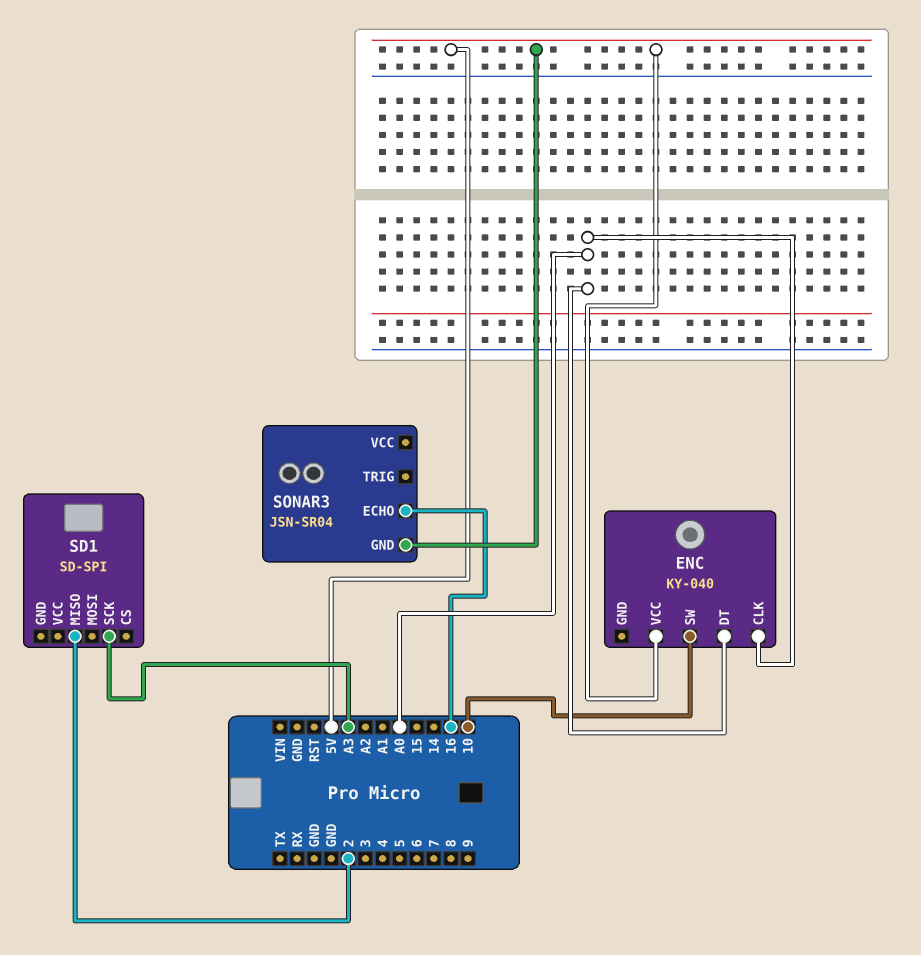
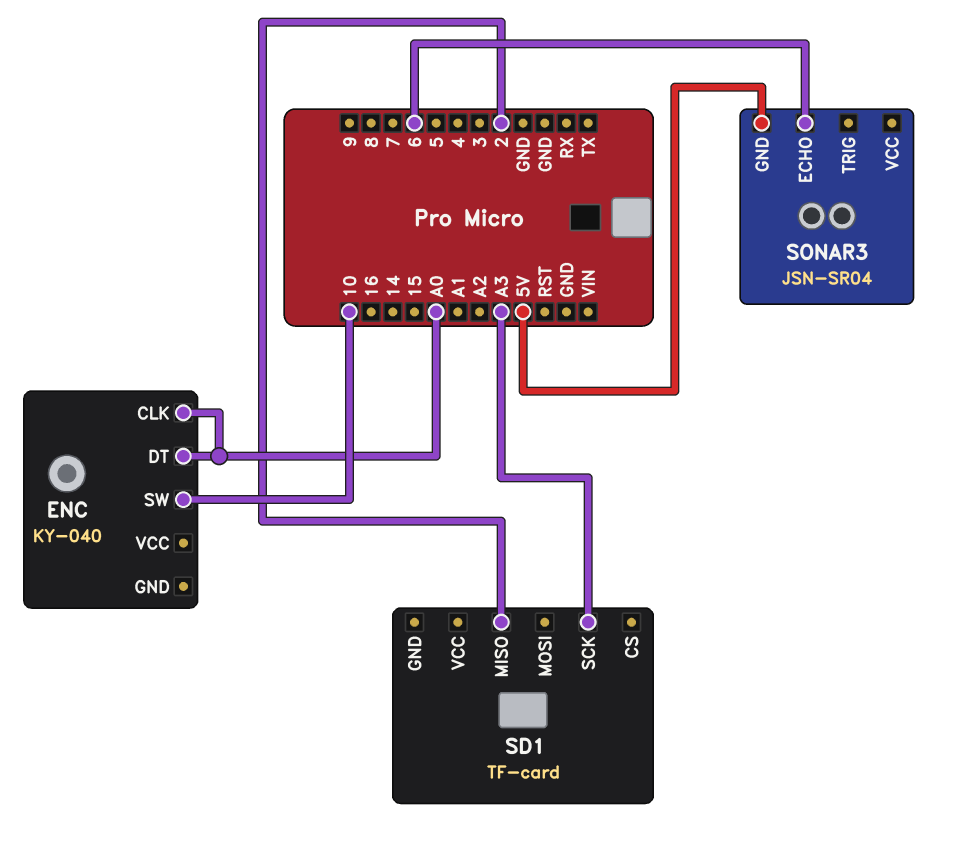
ENC pin VCC: 5V -> none
SD1: SD-SPI -> TF-card
SONAR3 pin ECHO: 16 -> 6

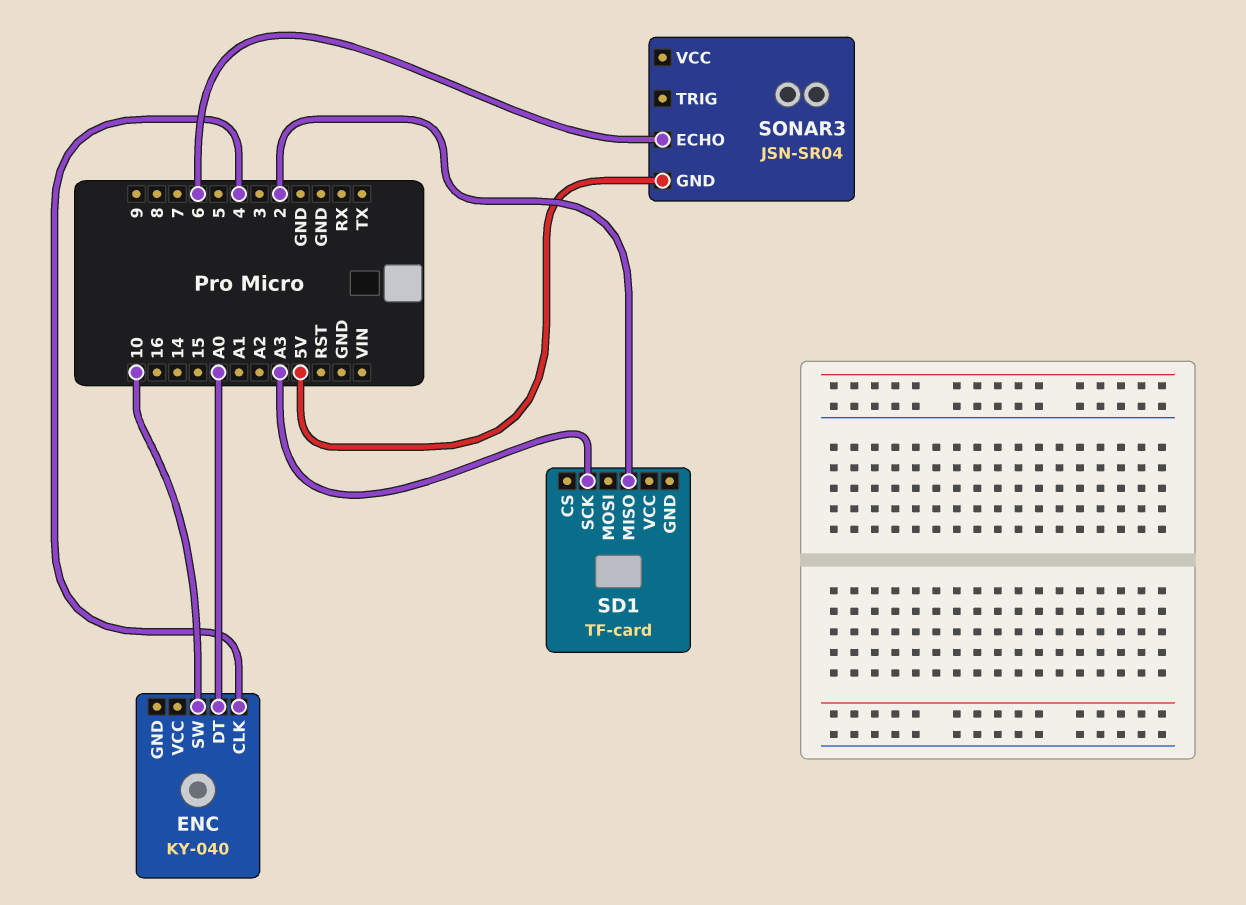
ENC pin CLK: A0 -> 4

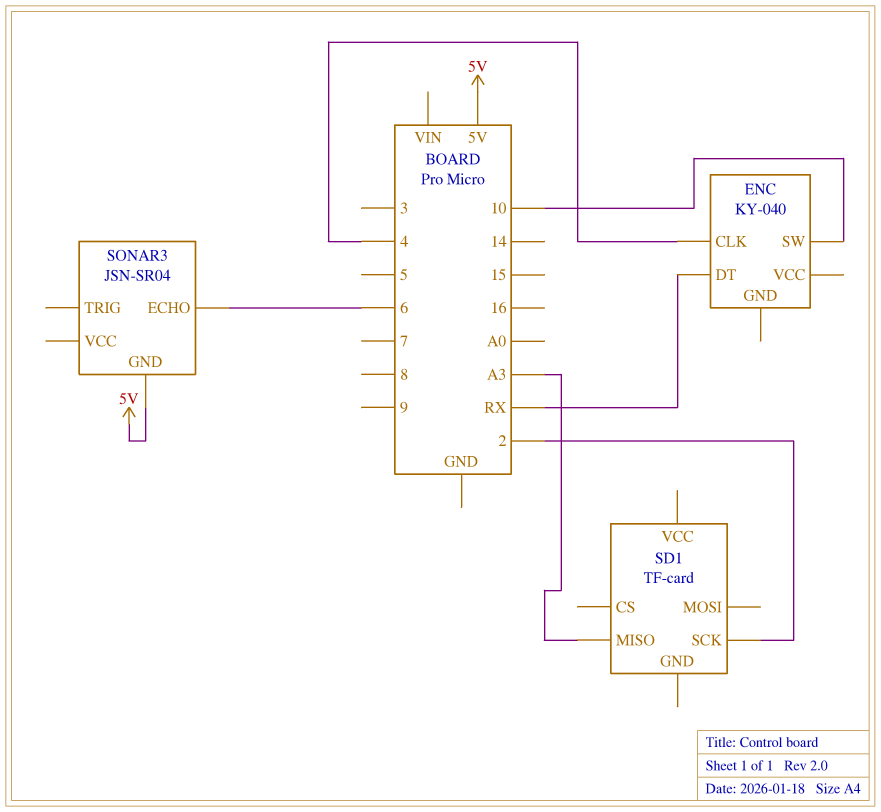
ENC pin DT: A0 -> RX
SD1 pin MISO: 2 -> A3
SD1 pin SCK: A3 -> 2

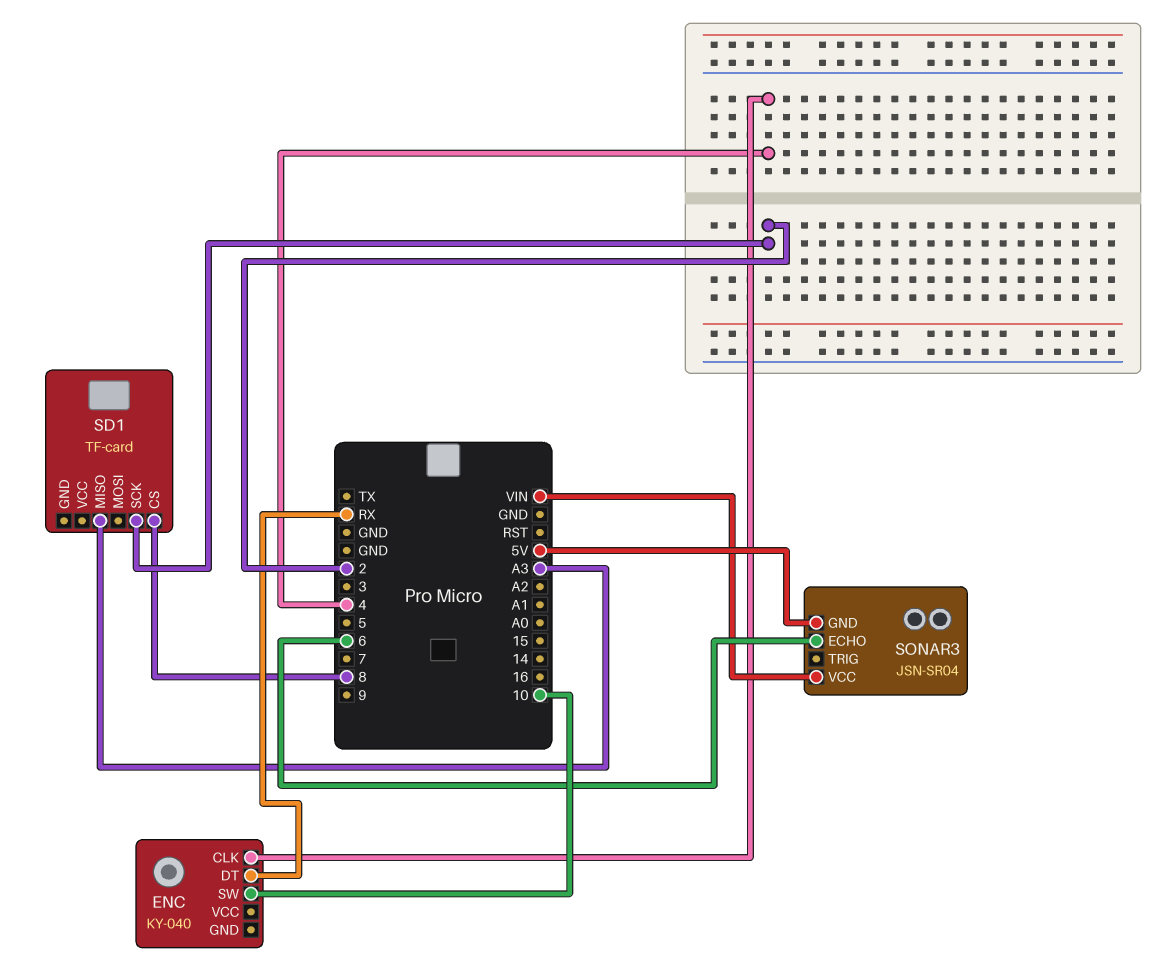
SD1 pin CS: none -> 8
SONAR3 pin VCC: none -> VIN

